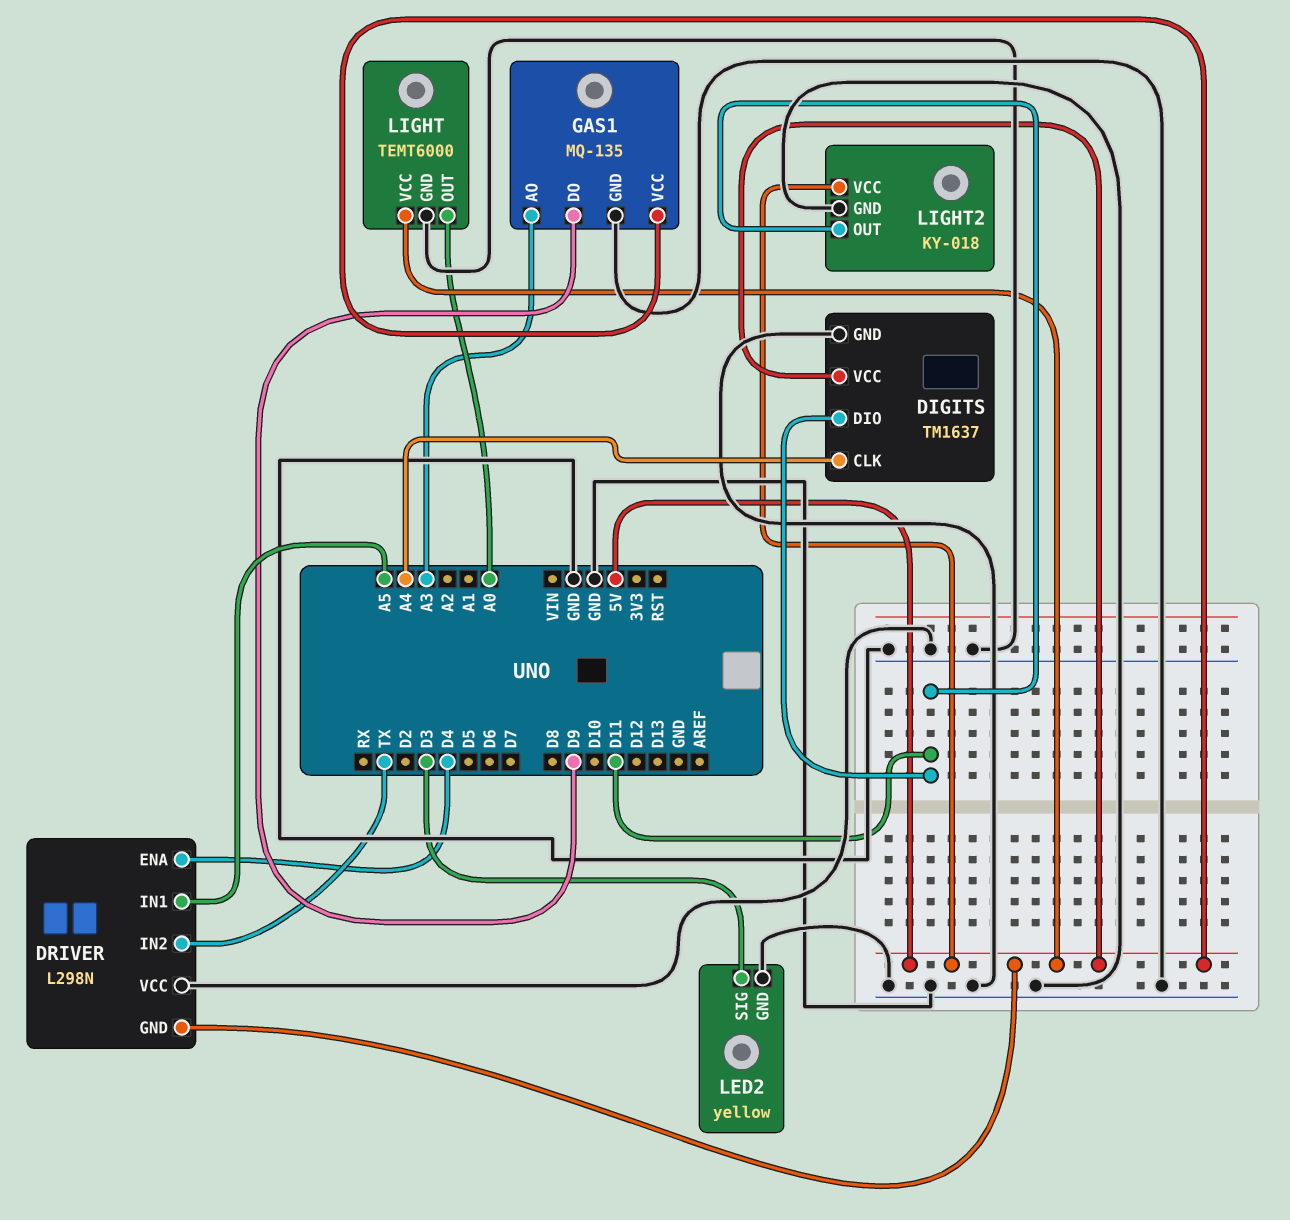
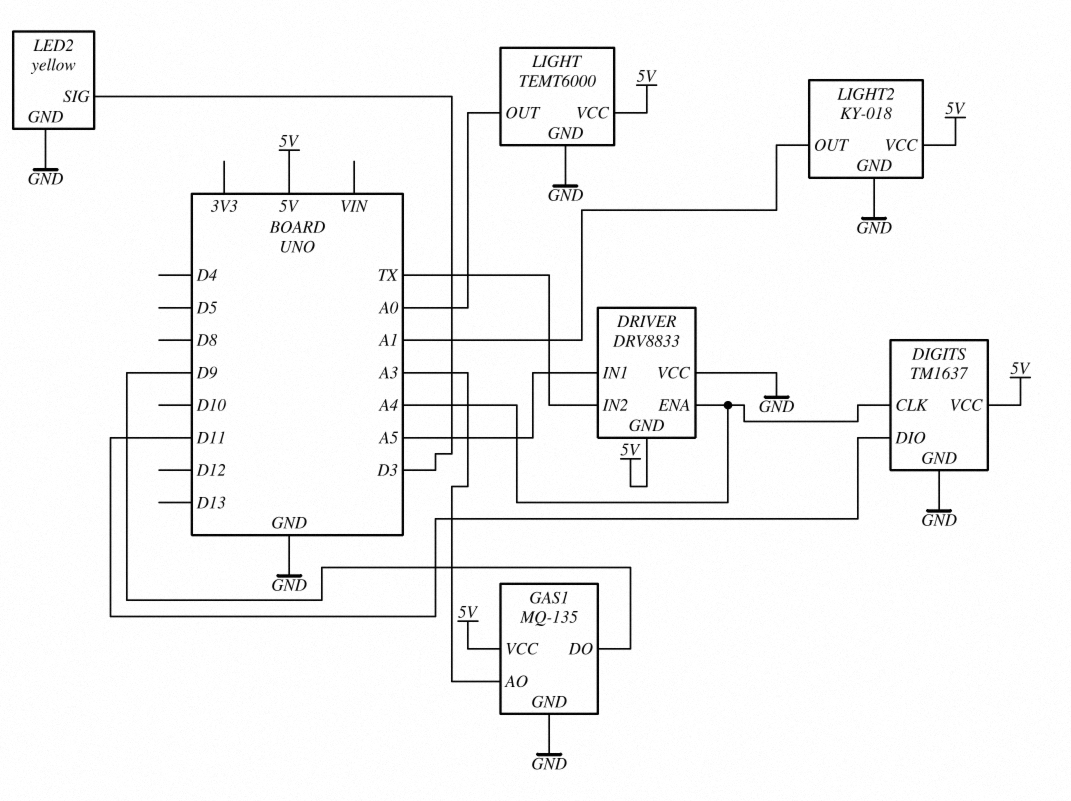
DRIVER: L298N -> DRV8833
DRIVER pin ENA: D4 -> A4
LIGHT2 pin OUT: D11 -> A1

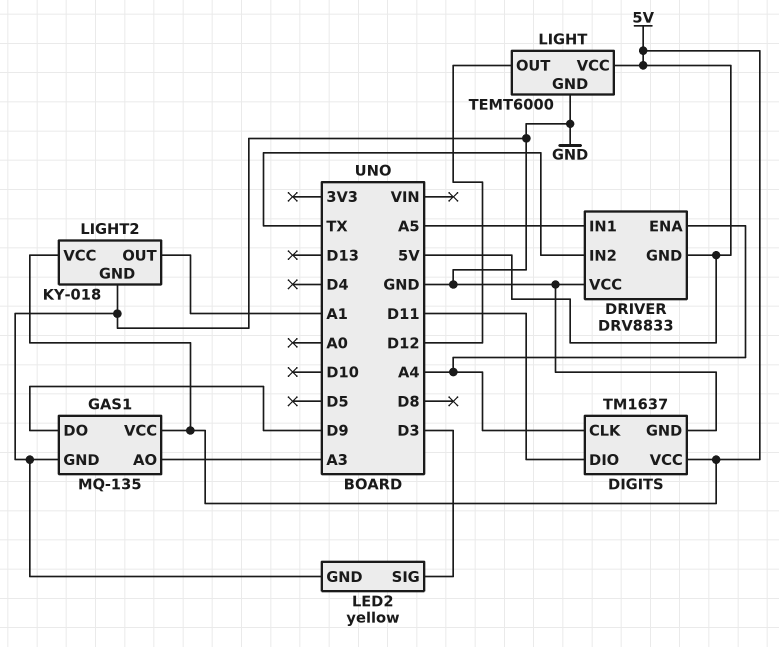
LIGHT pin OUT: A0 -> D12

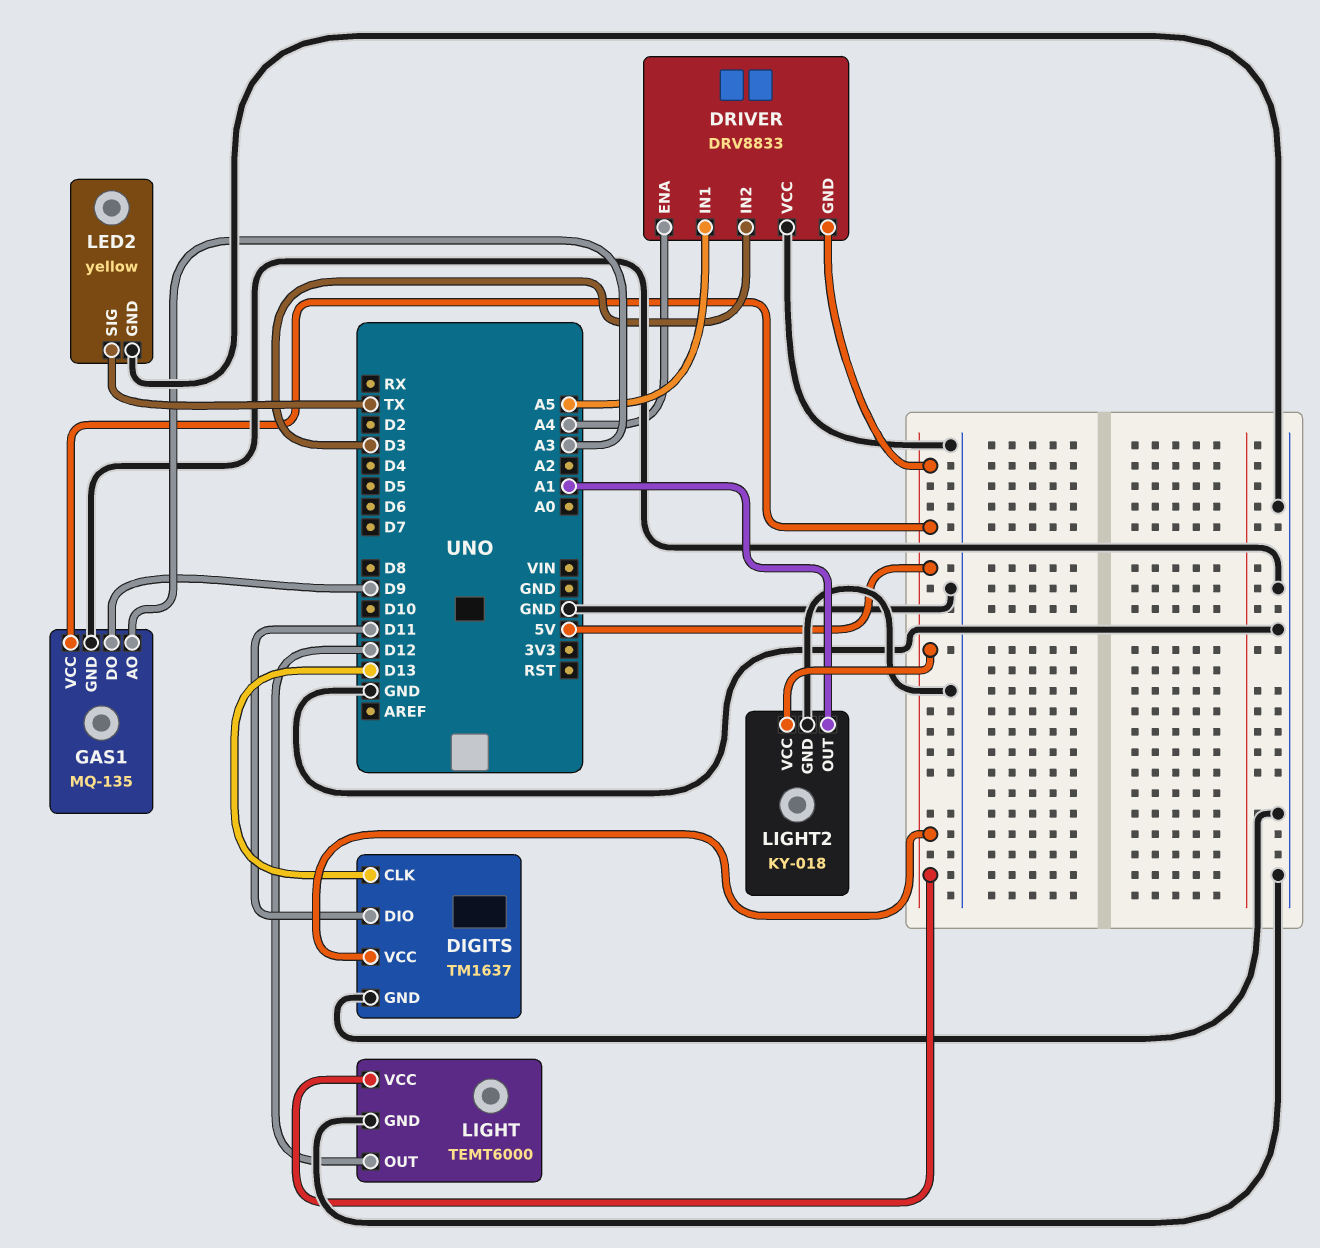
DIGITS pin CLK: A4 -> D13
DRIVER pin IN2: TX -> D3
LED2 pin SIG: D3 -> TX

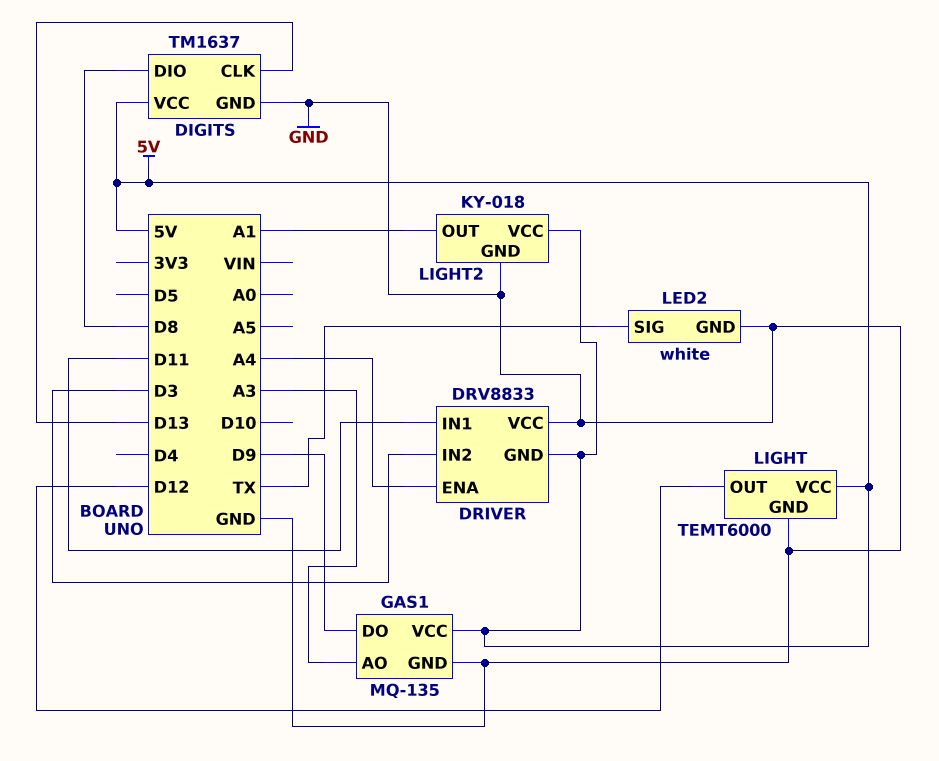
DIGITS pin DIO: D11 -> D8
DRIVER pin IN1: A5 -> D11
LED2: yellow -> white

